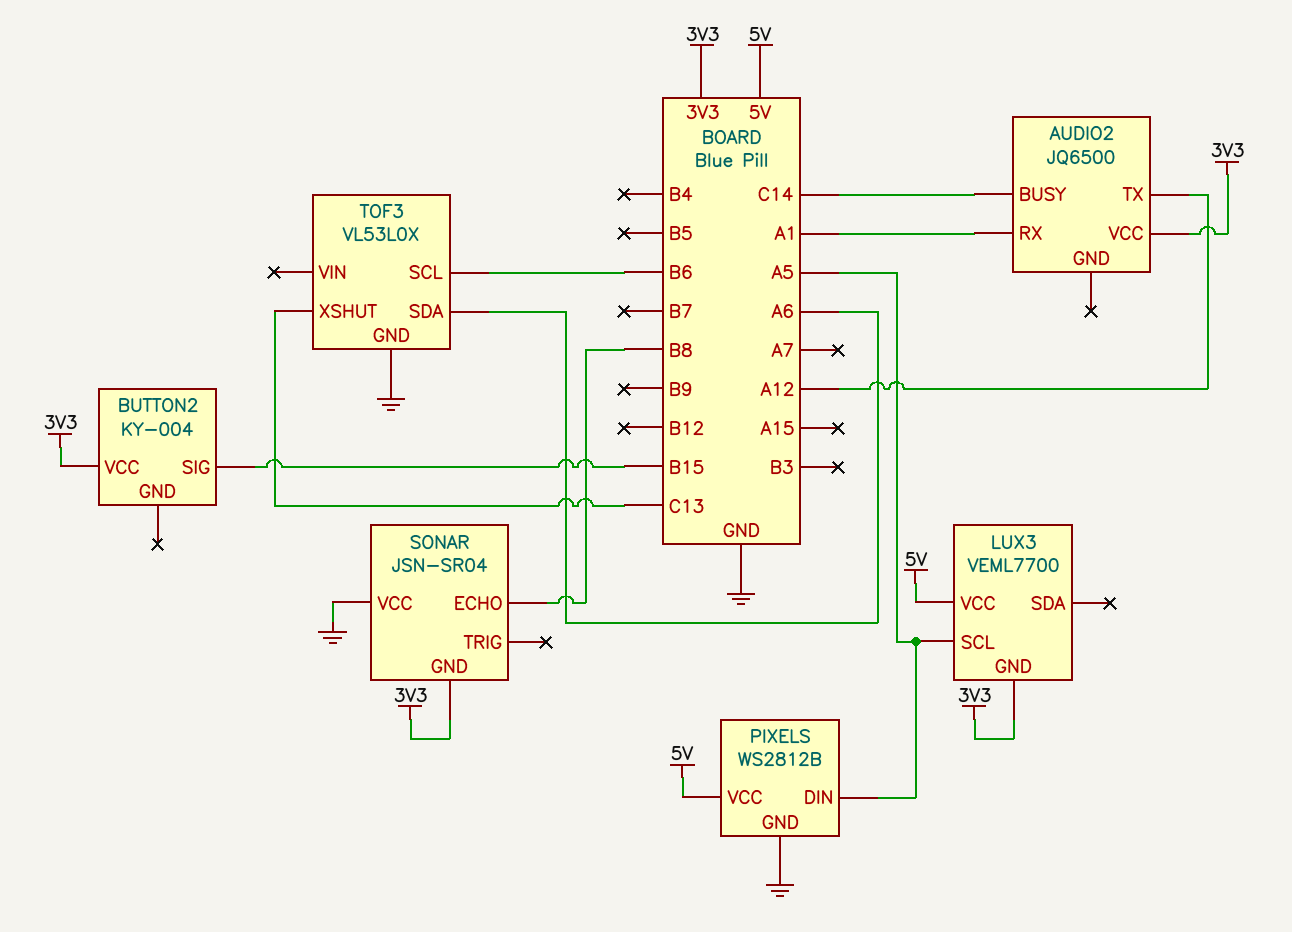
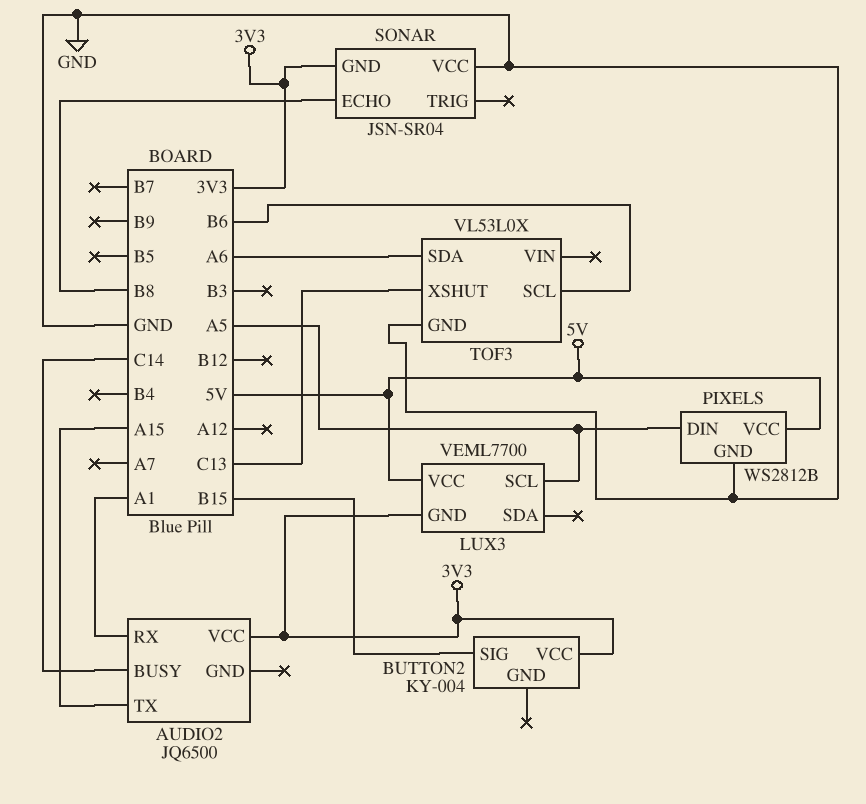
AUDIO2 pin TX: A12 -> A15

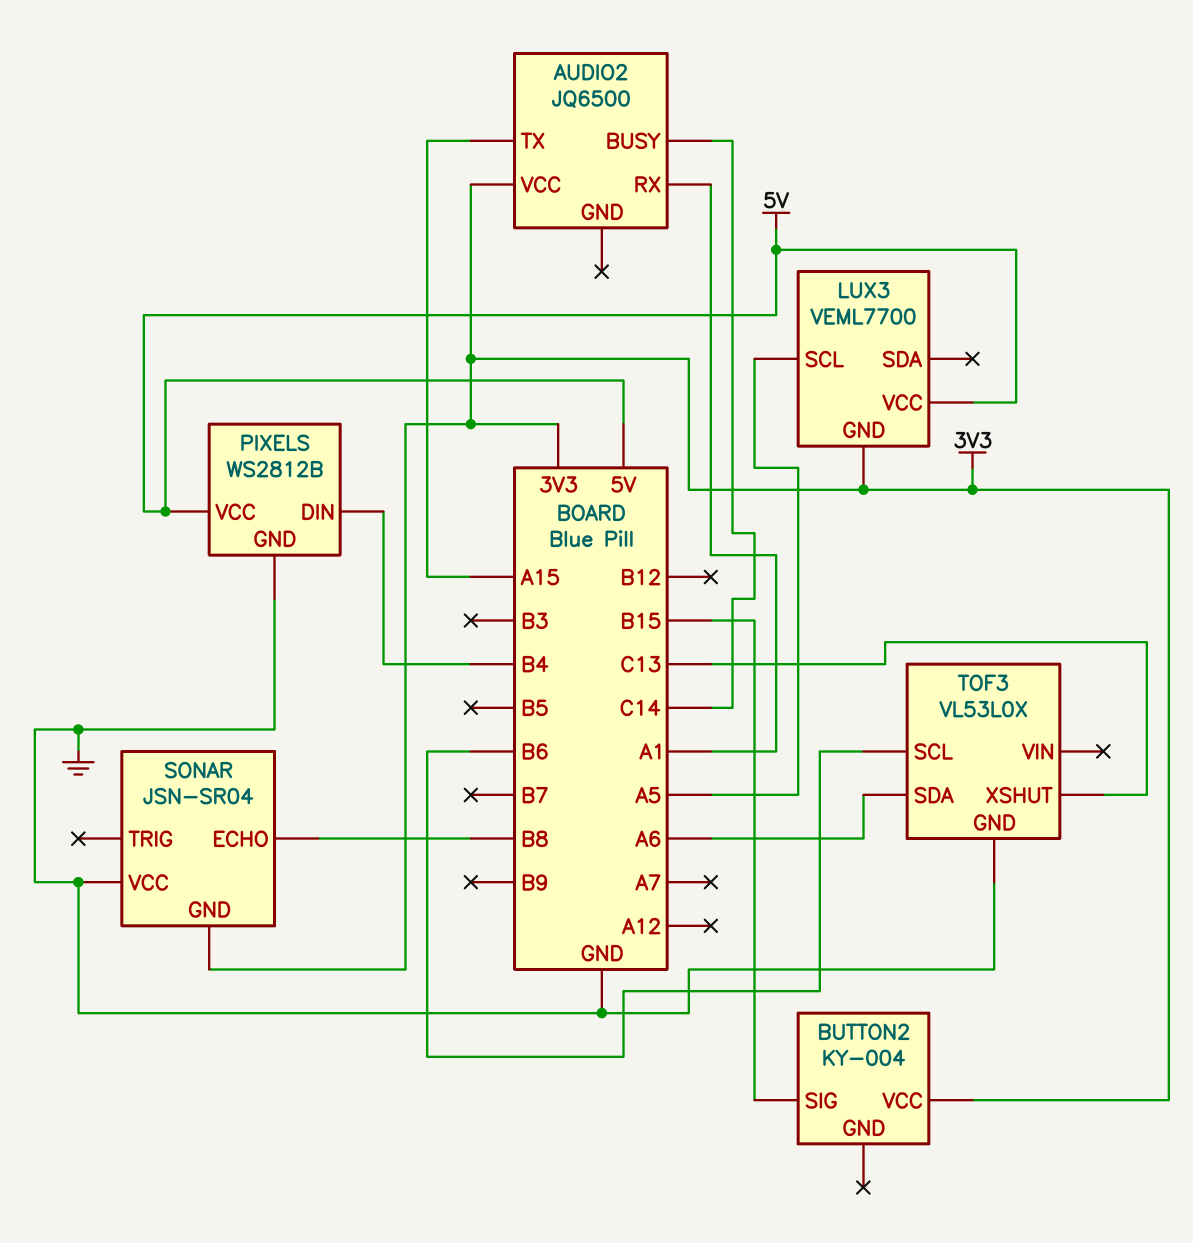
PIXELS pin DIN: A5 -> B4

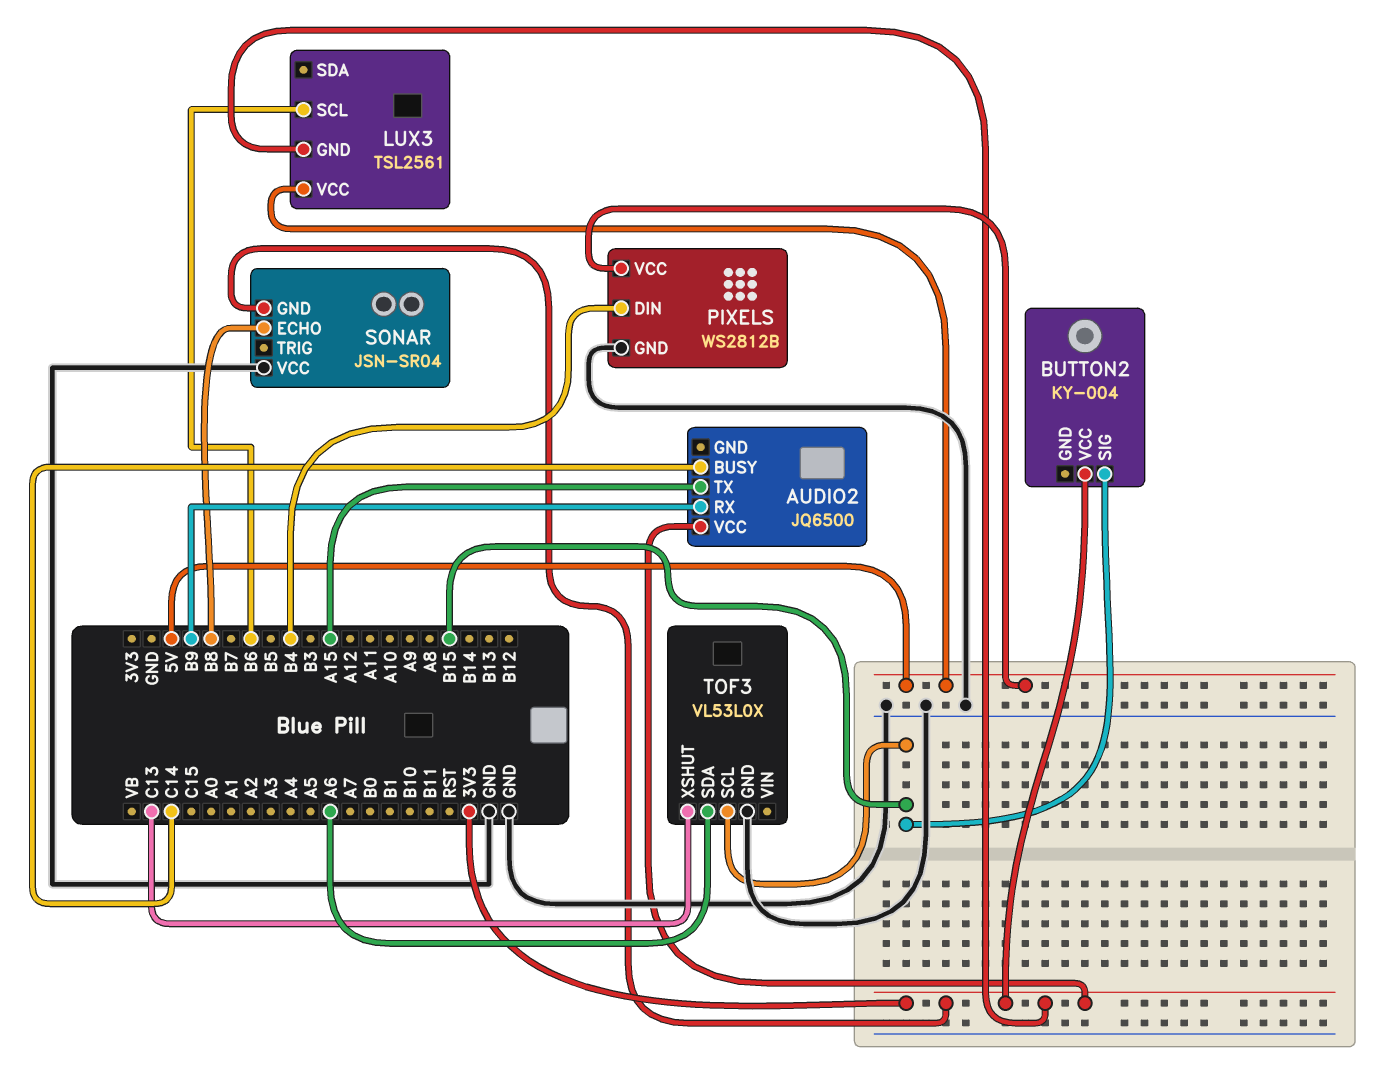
AUDIO2 pin RX: A1 -> B9
LUX3: VEML7700 -> TSL2561
LUX3 pin SCL: A5 -> B6
TOF3 pin SCL: B6 -> B15

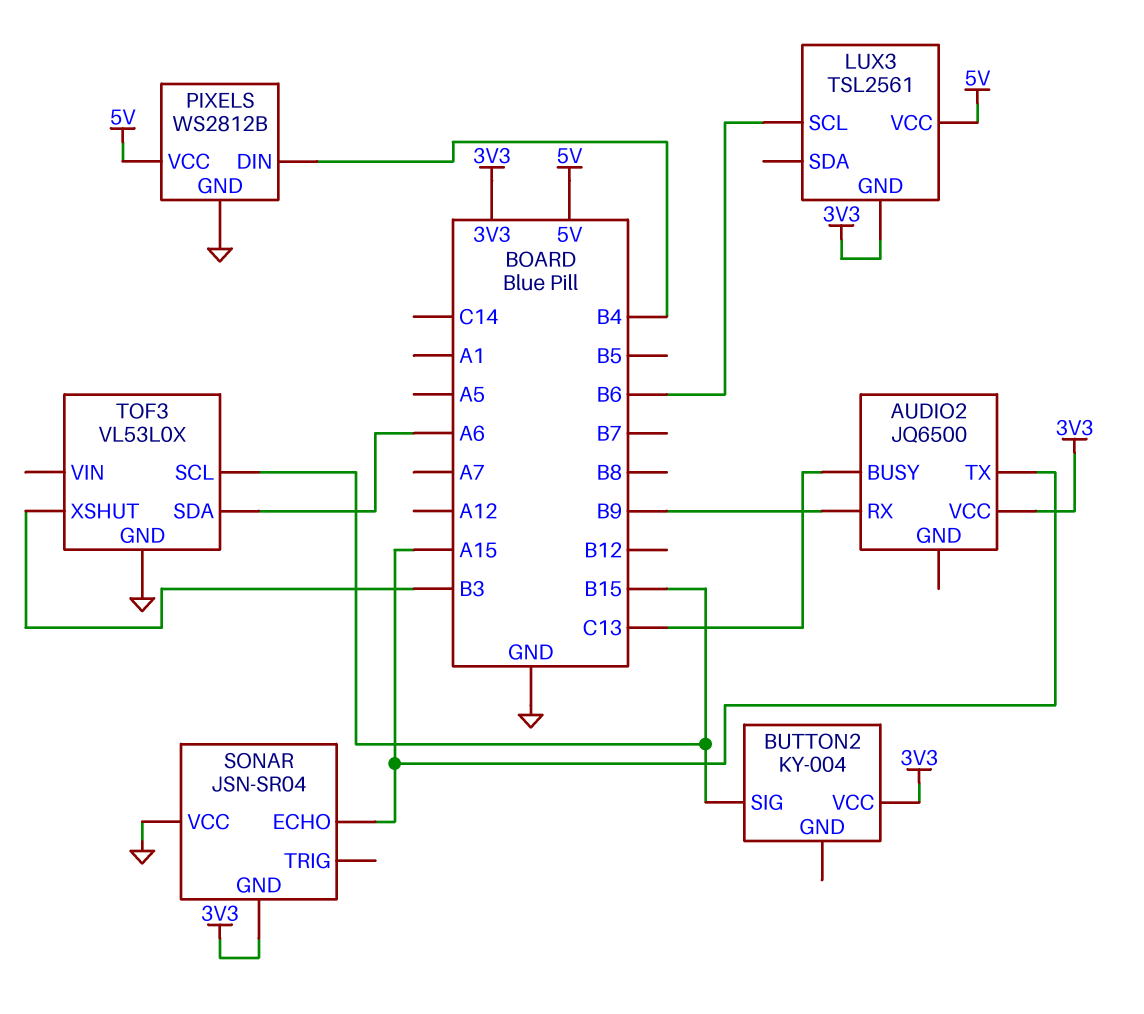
AUDIO2 pin BUSY: C14 -> C13
SONAR pin ECHO: B8 -> A15
TOF3 pin XSHUT: C13 -> B3

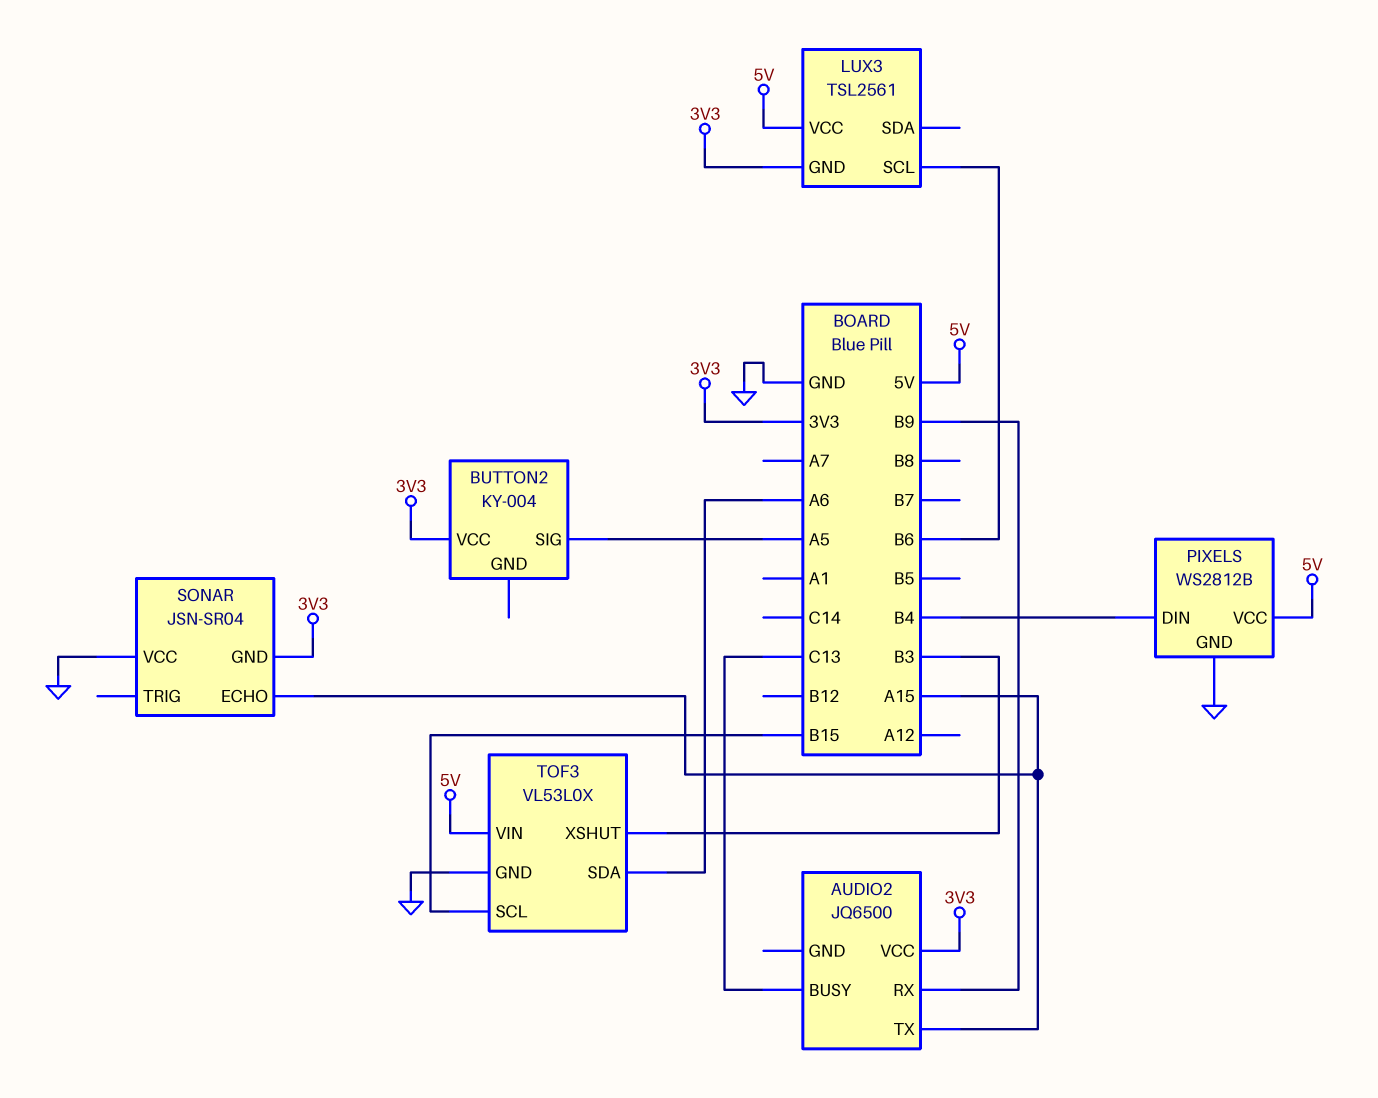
BUTTON2 pin SIG: B15 -> A5
TOF3 pin VIN: none -> 5V

